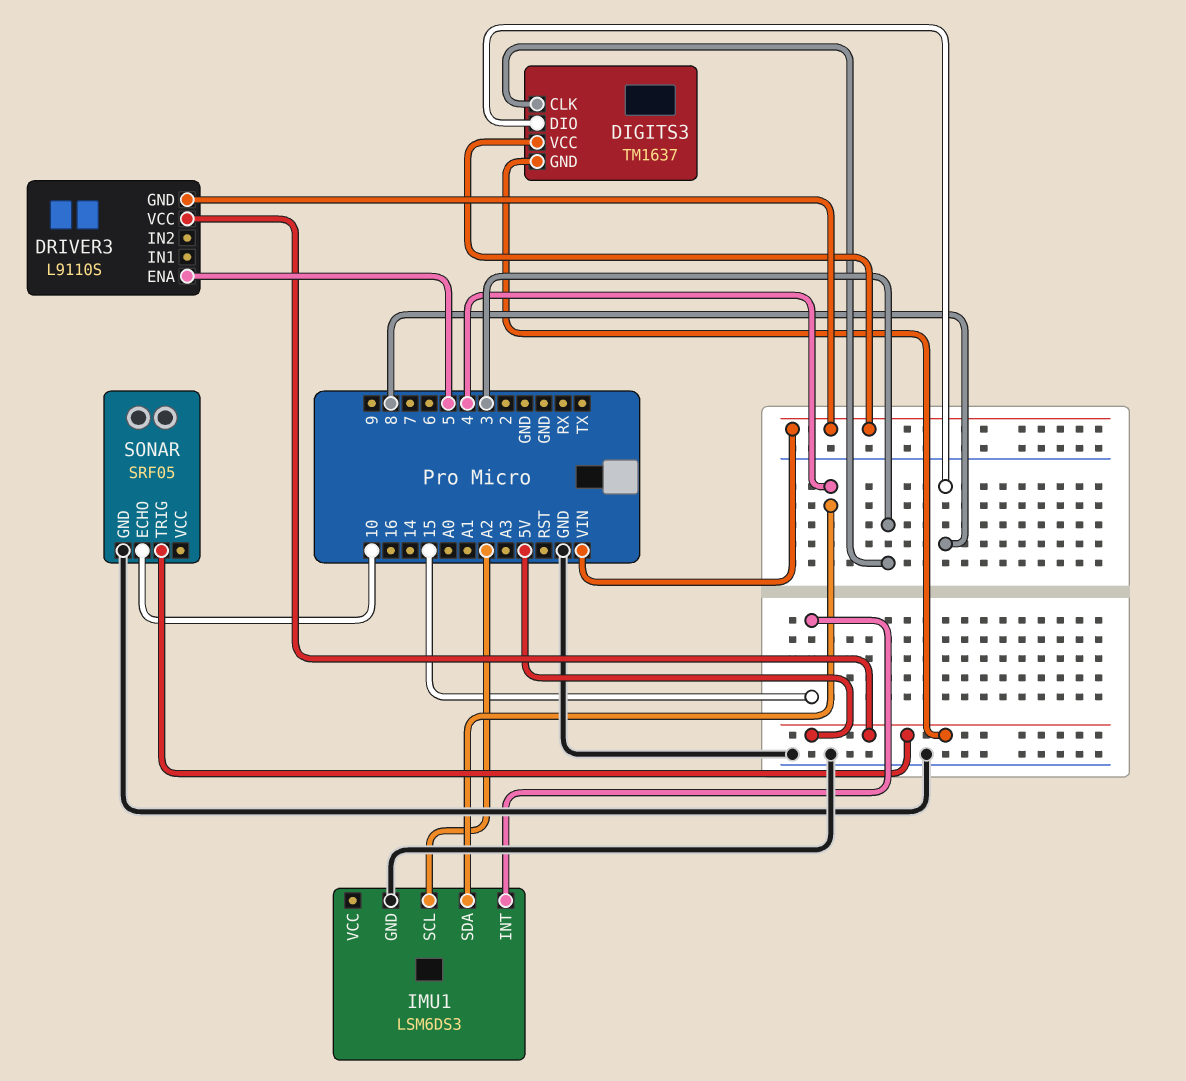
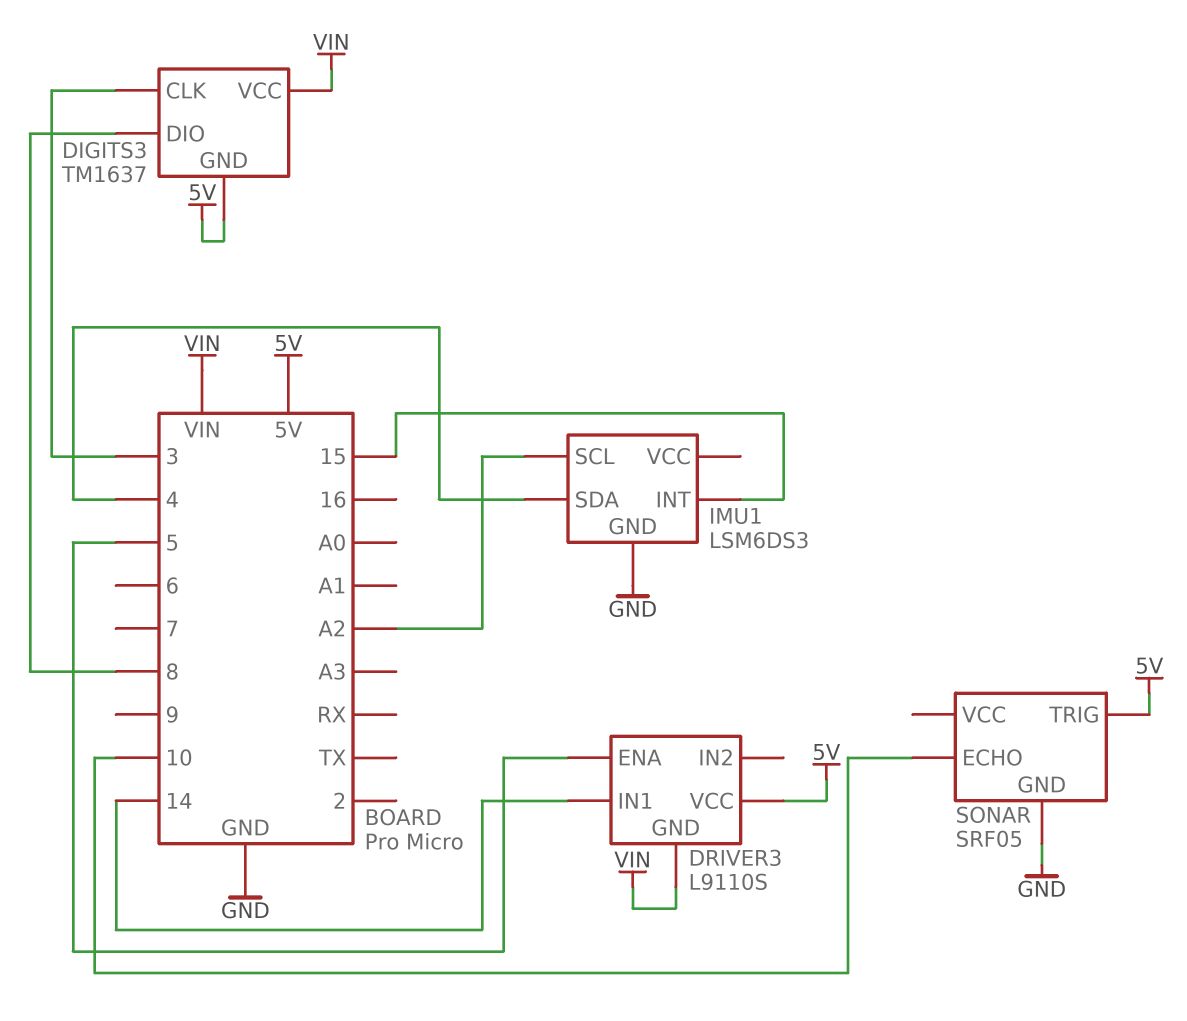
DRIVER3 pin IN1: none -> 14

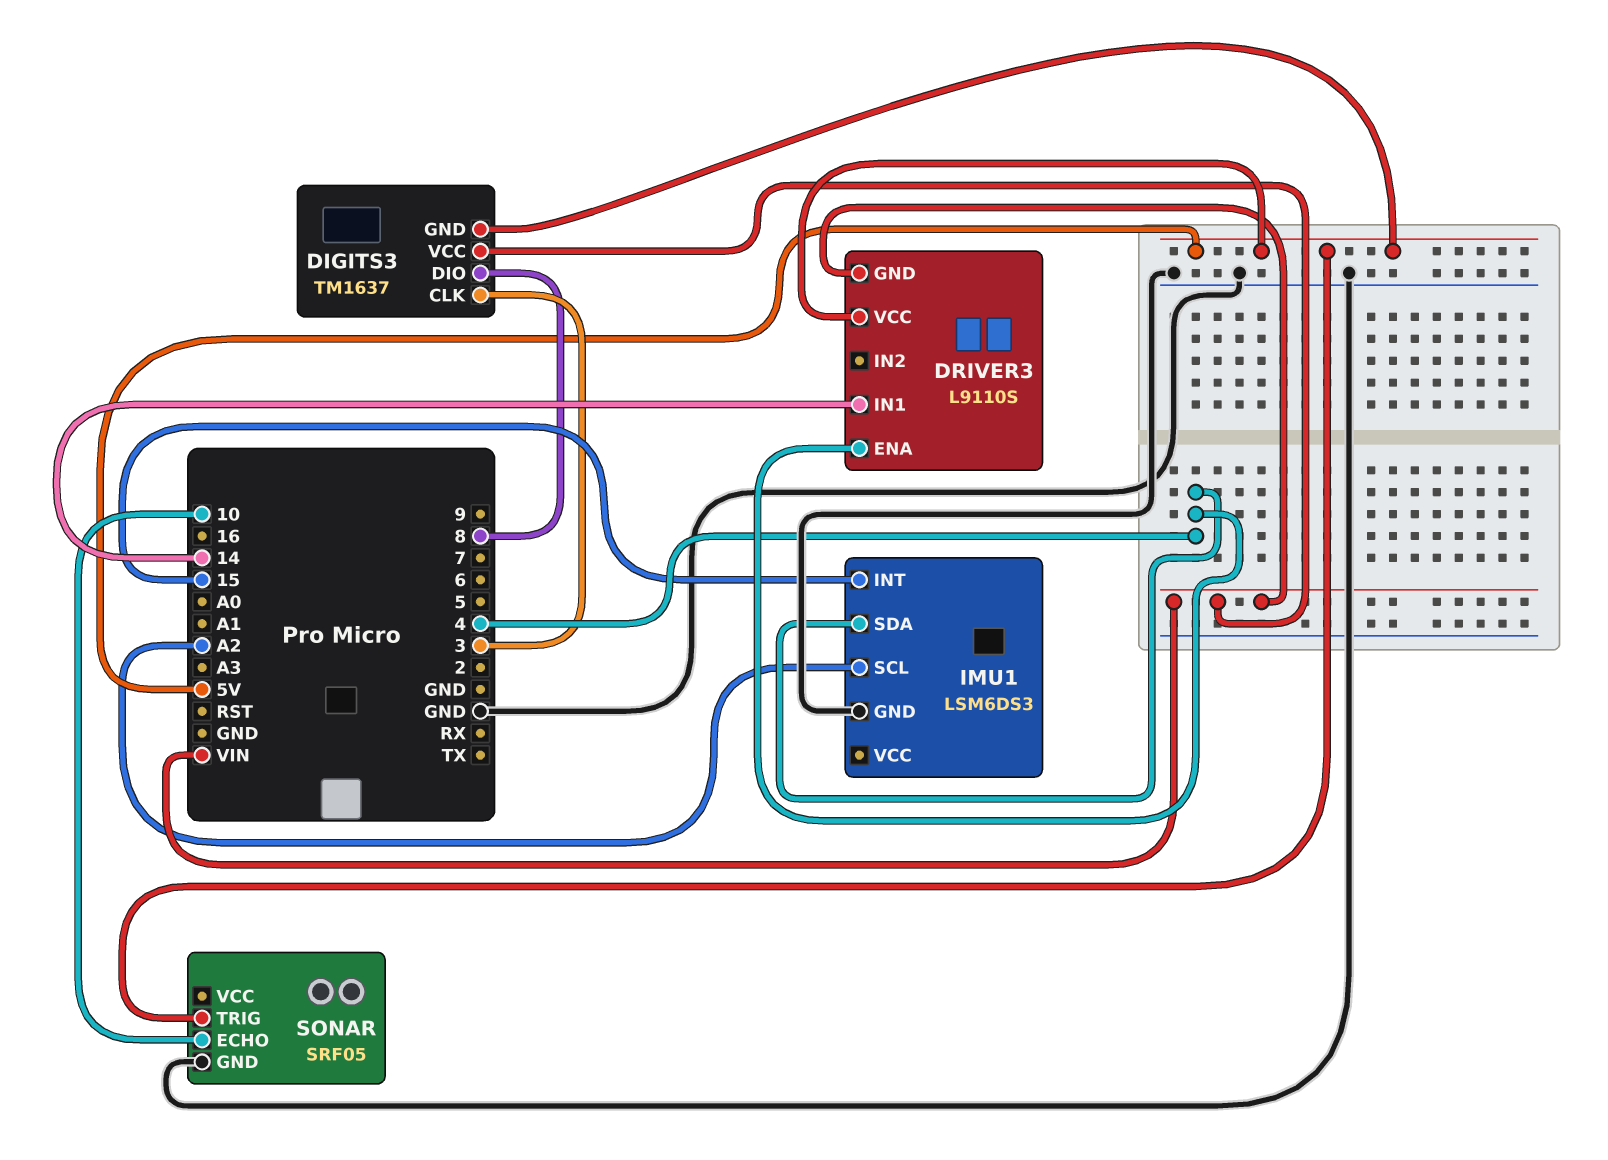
DRIVER3 pin ENA: 5 -> 4

